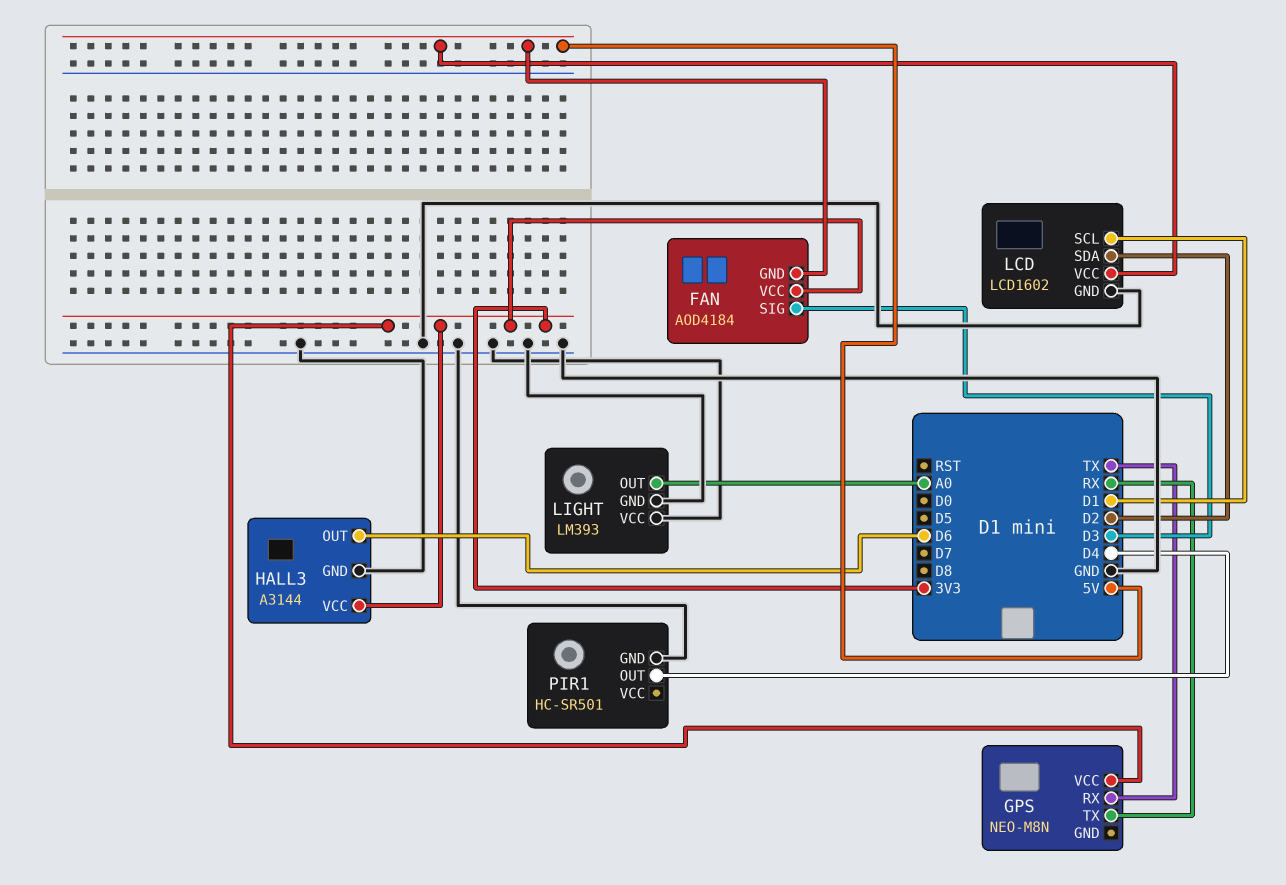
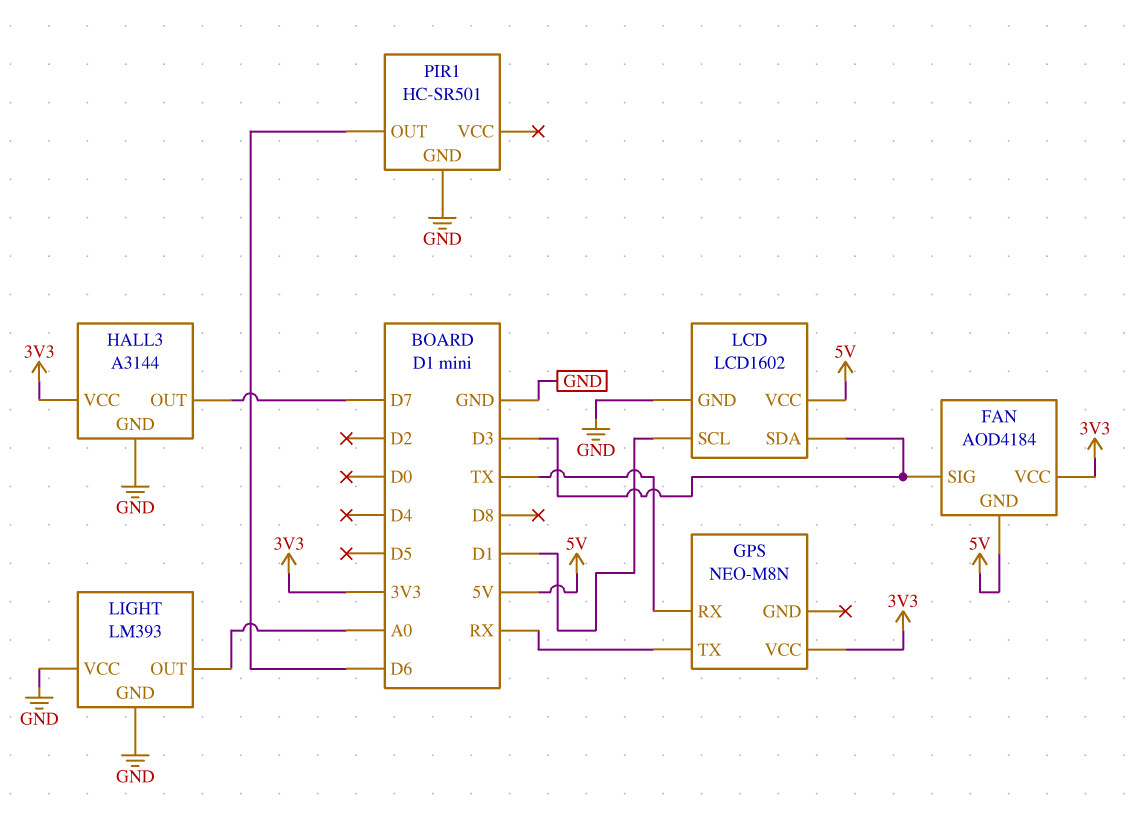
HALL3 pin OUT: D6 -> D7
LCD pin SDA: D2 -> D3
PIR1 pin OUT: D4 -> D6

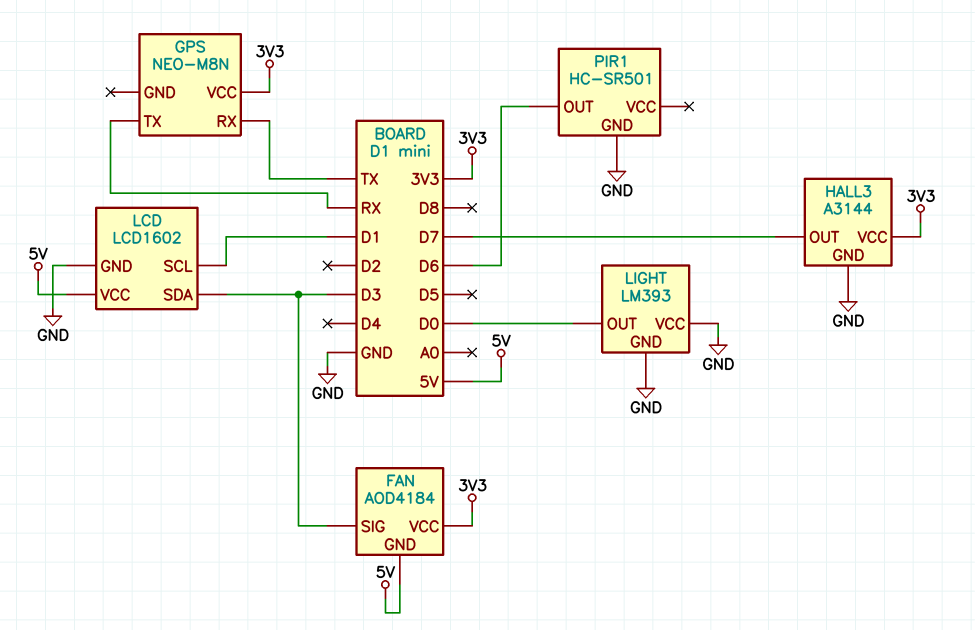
LIGHT pin OUT: A0 -> D0

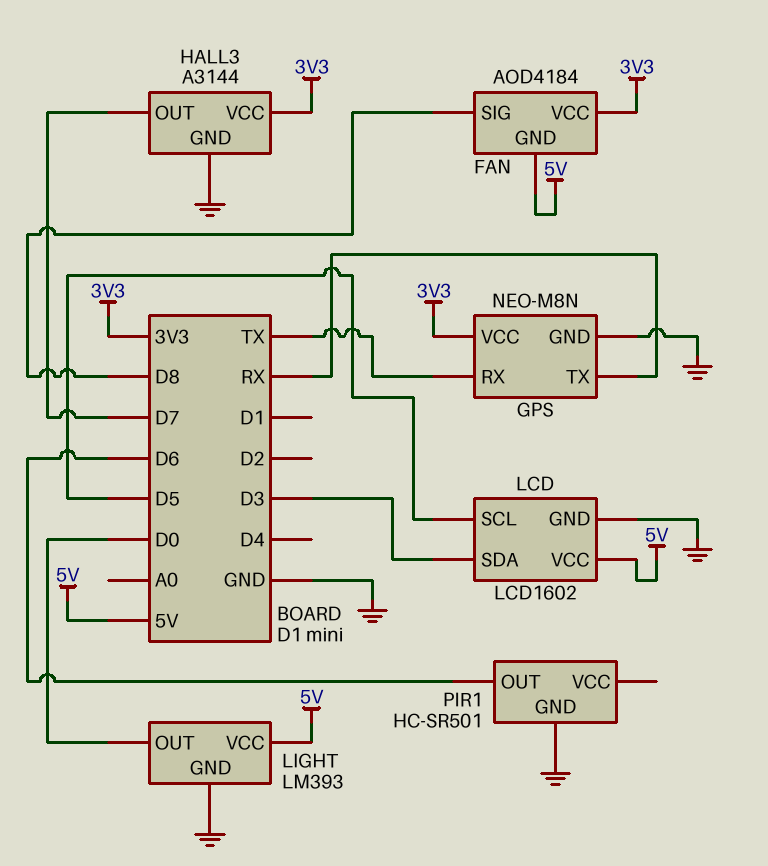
FAN pin SIG: D3 -> D8
GPS pin GND: none -> GND
LCD pin SCL: D1 -> D5
LIGHT pin VCC: GND -> 5V

